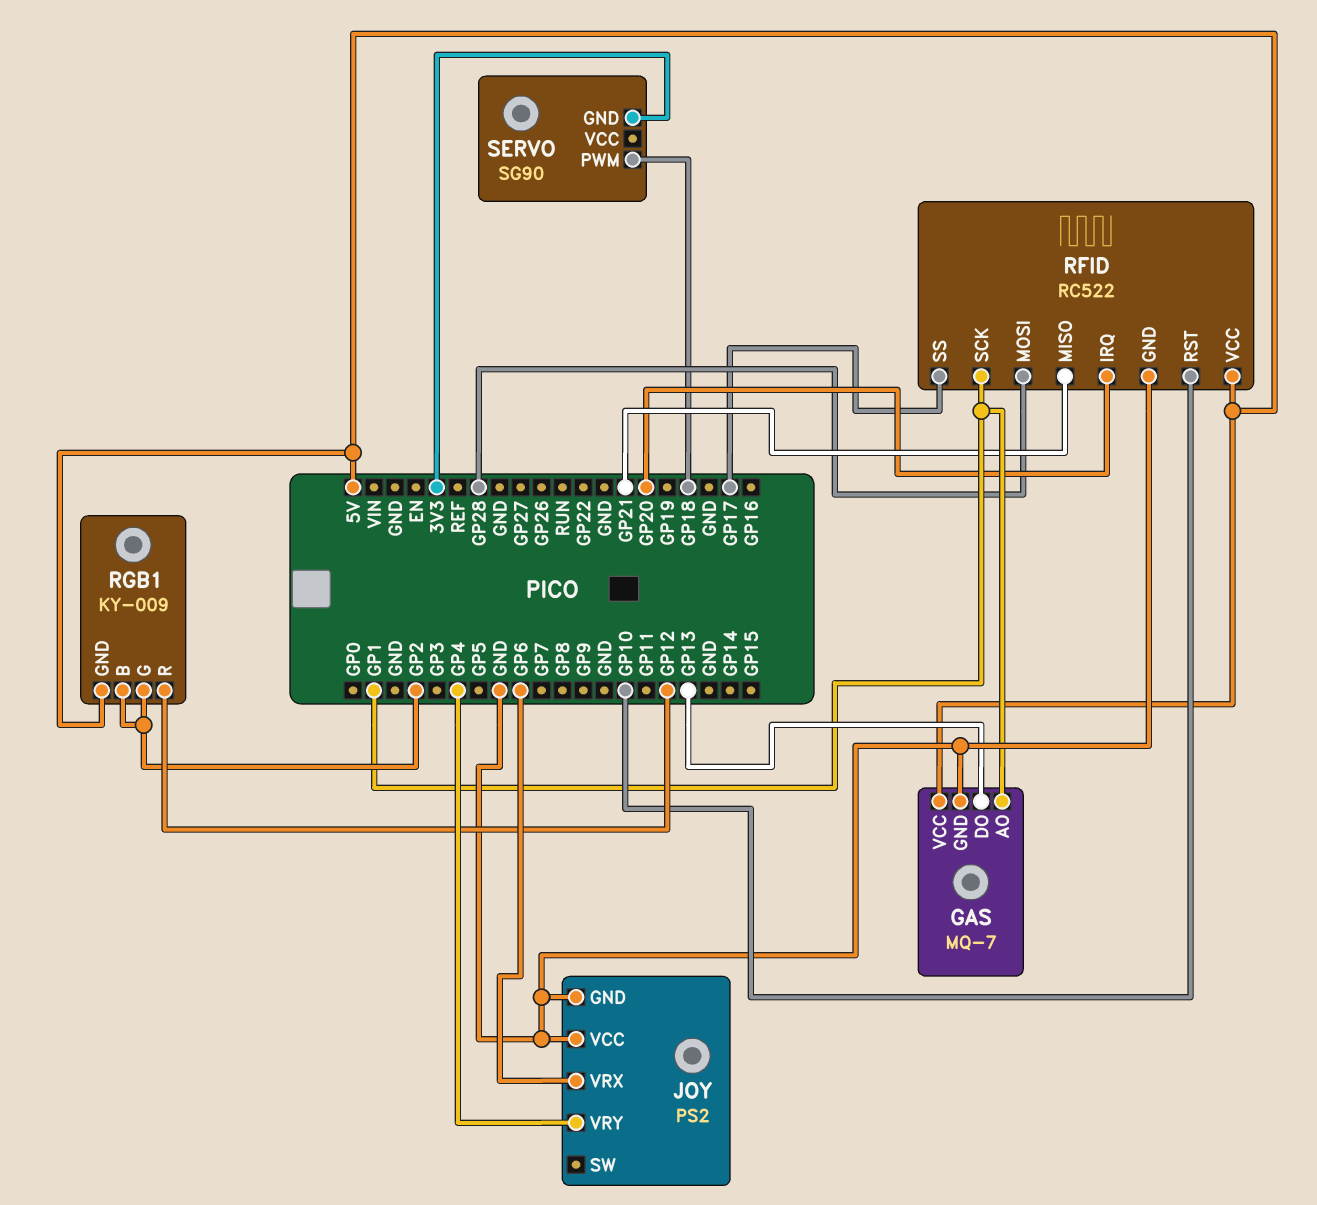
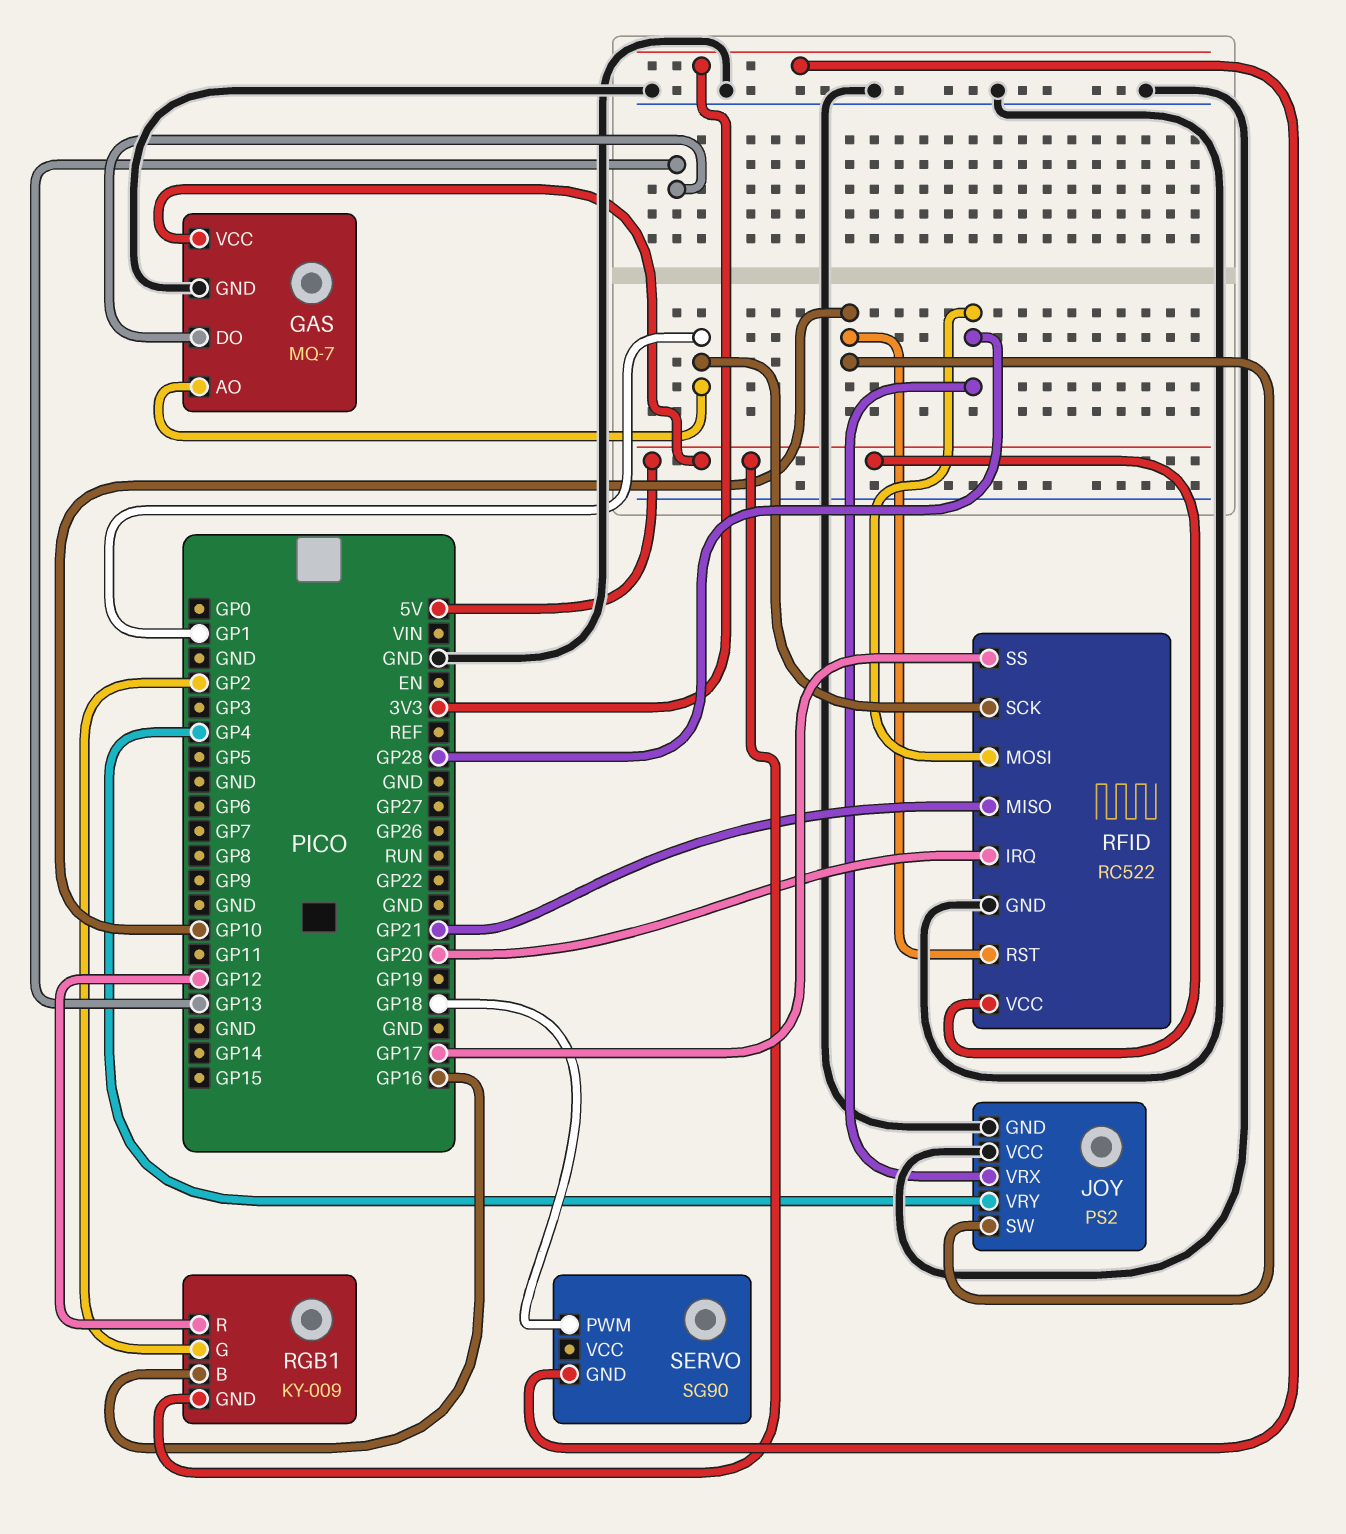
JOY pin SW: none -> GP10
JOY pin VRX: GP6 -> GP28
RGB1 pin B: GP2 -> GP16

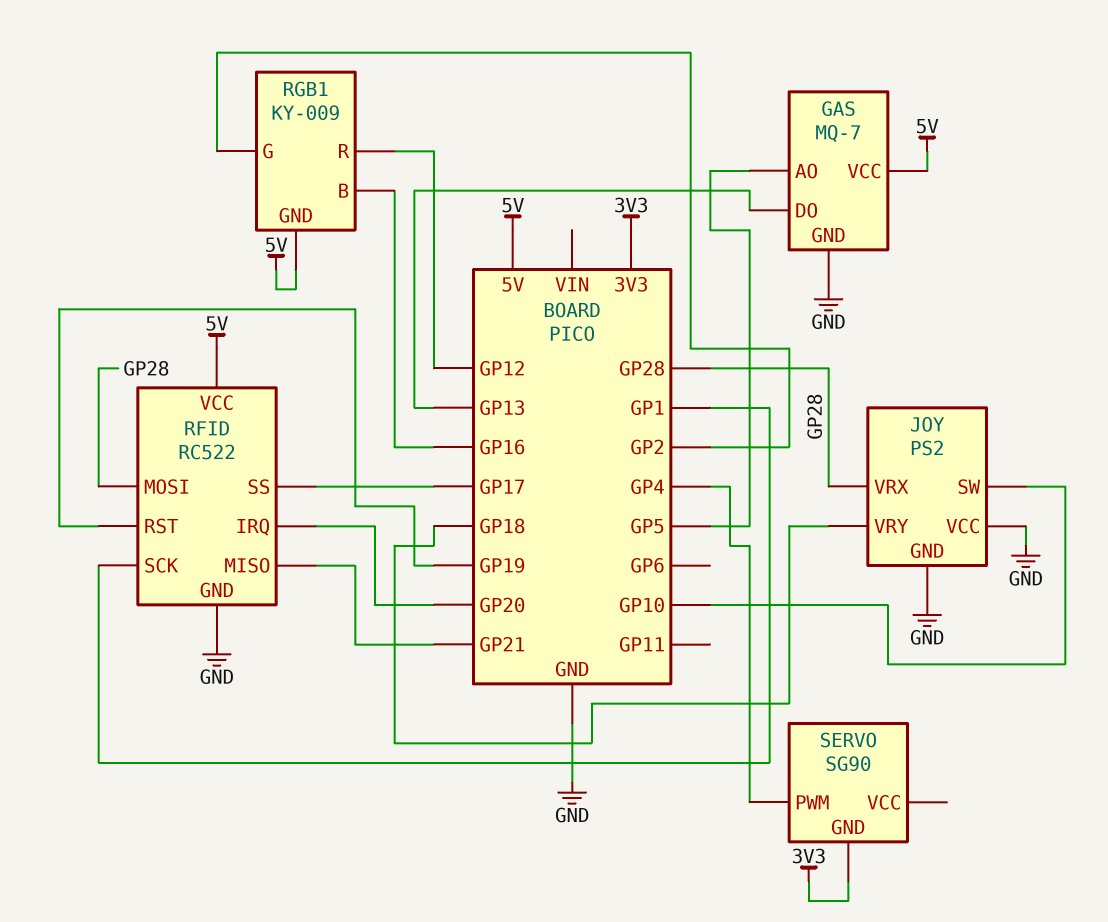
GAS pin AO: GP1 -> GP5
JOY pin VRY: GP4 -> GP18
RFID pin RST: GP10 -> GP19
SERVO pin PWM: GP18 -> GP4

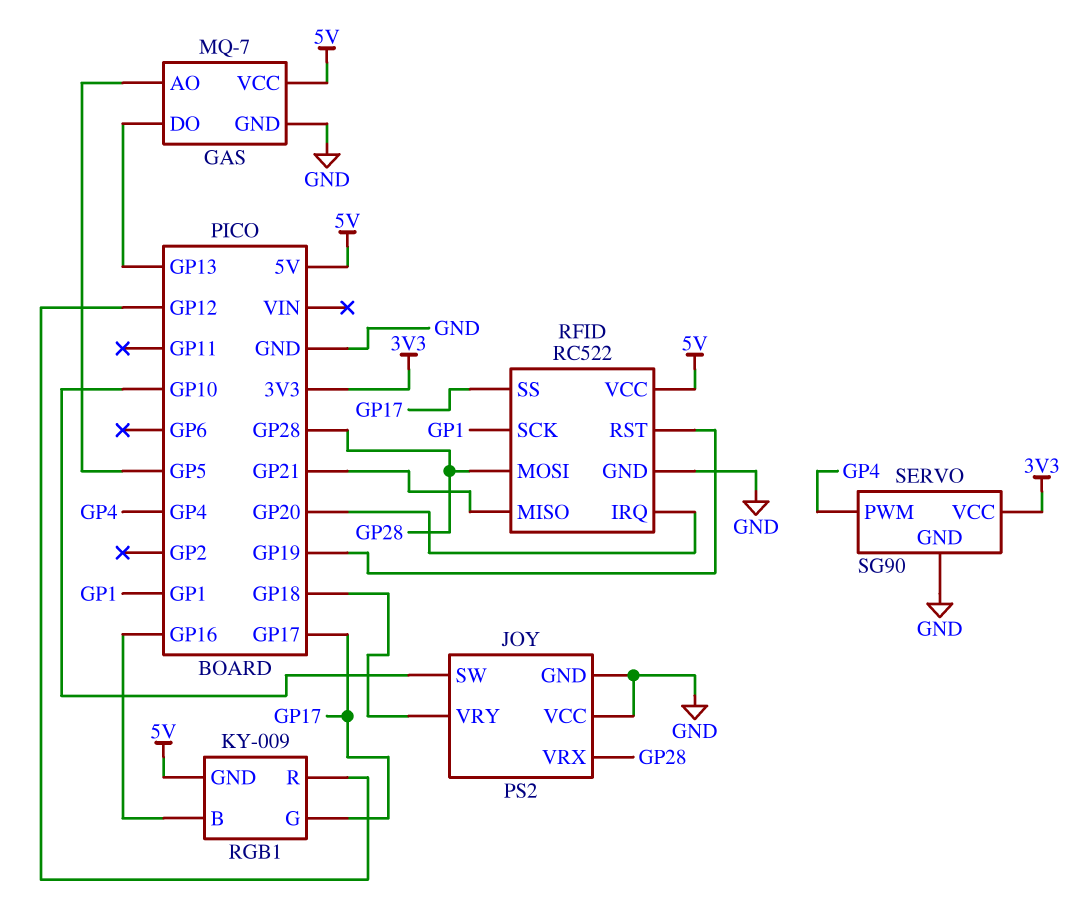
RGB1 pin G: GP2 -> GP17
SERVO pin GND: 3V3 -> GND
SERVO pin VCC: none -> 3V3

